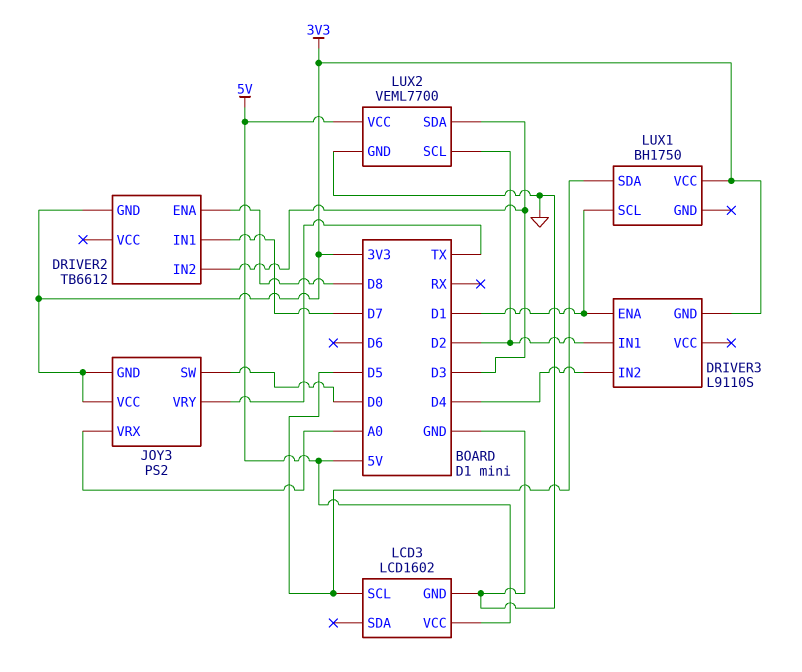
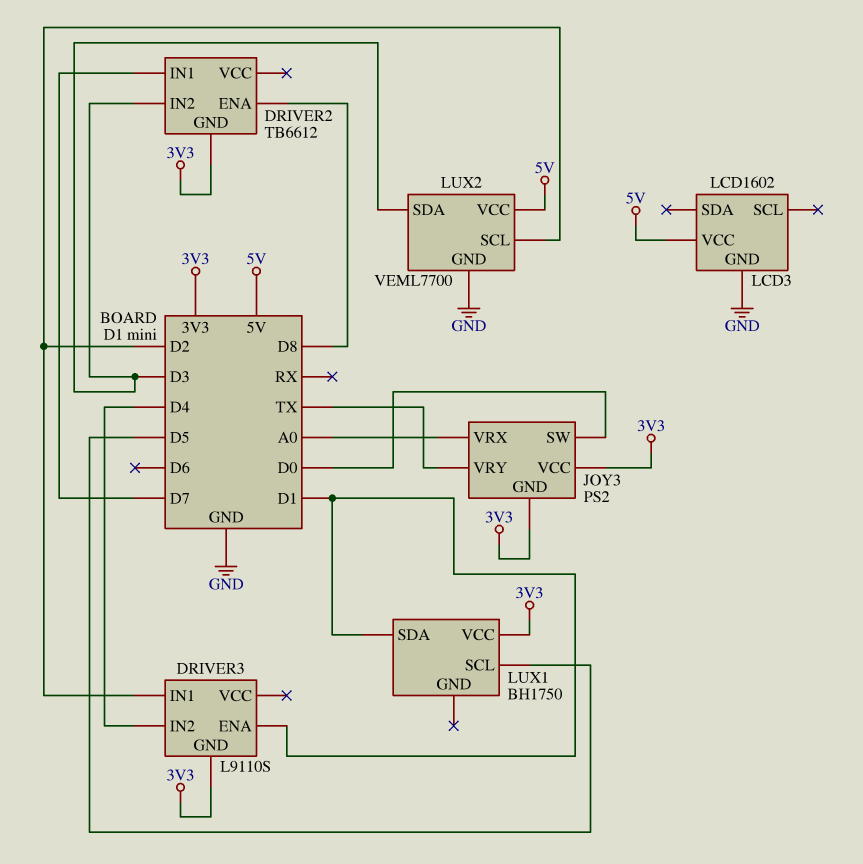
LCD3 pin SCL: D5 -> none
LUX1 pin SCL: D1 -> D5
LUX1 pin SDA: D5 -> D1

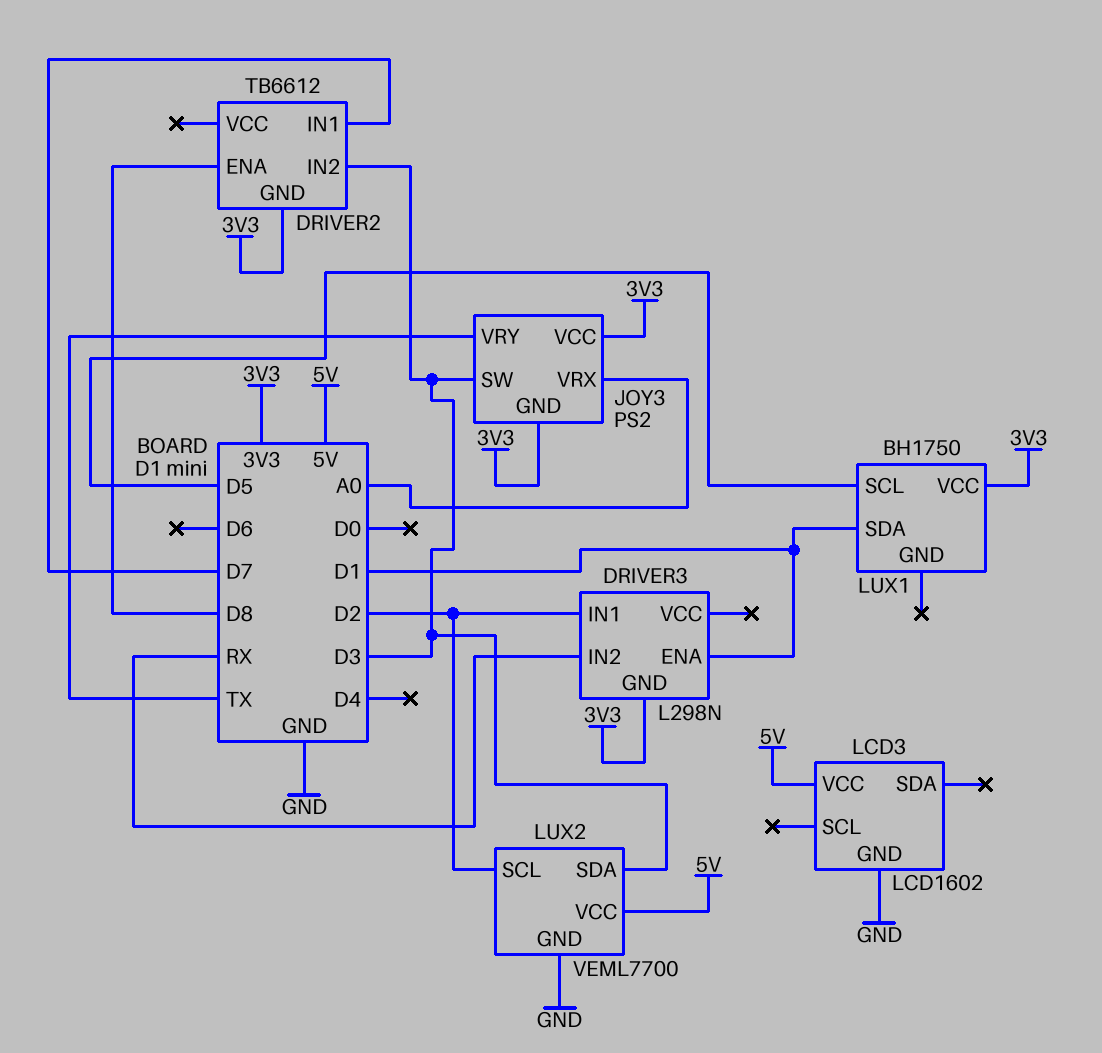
DRIVER3: L9110S -> L298N
DRIVER3 pin IN2: D4 -> RX
JOY3 pin SW: D0 -> D3

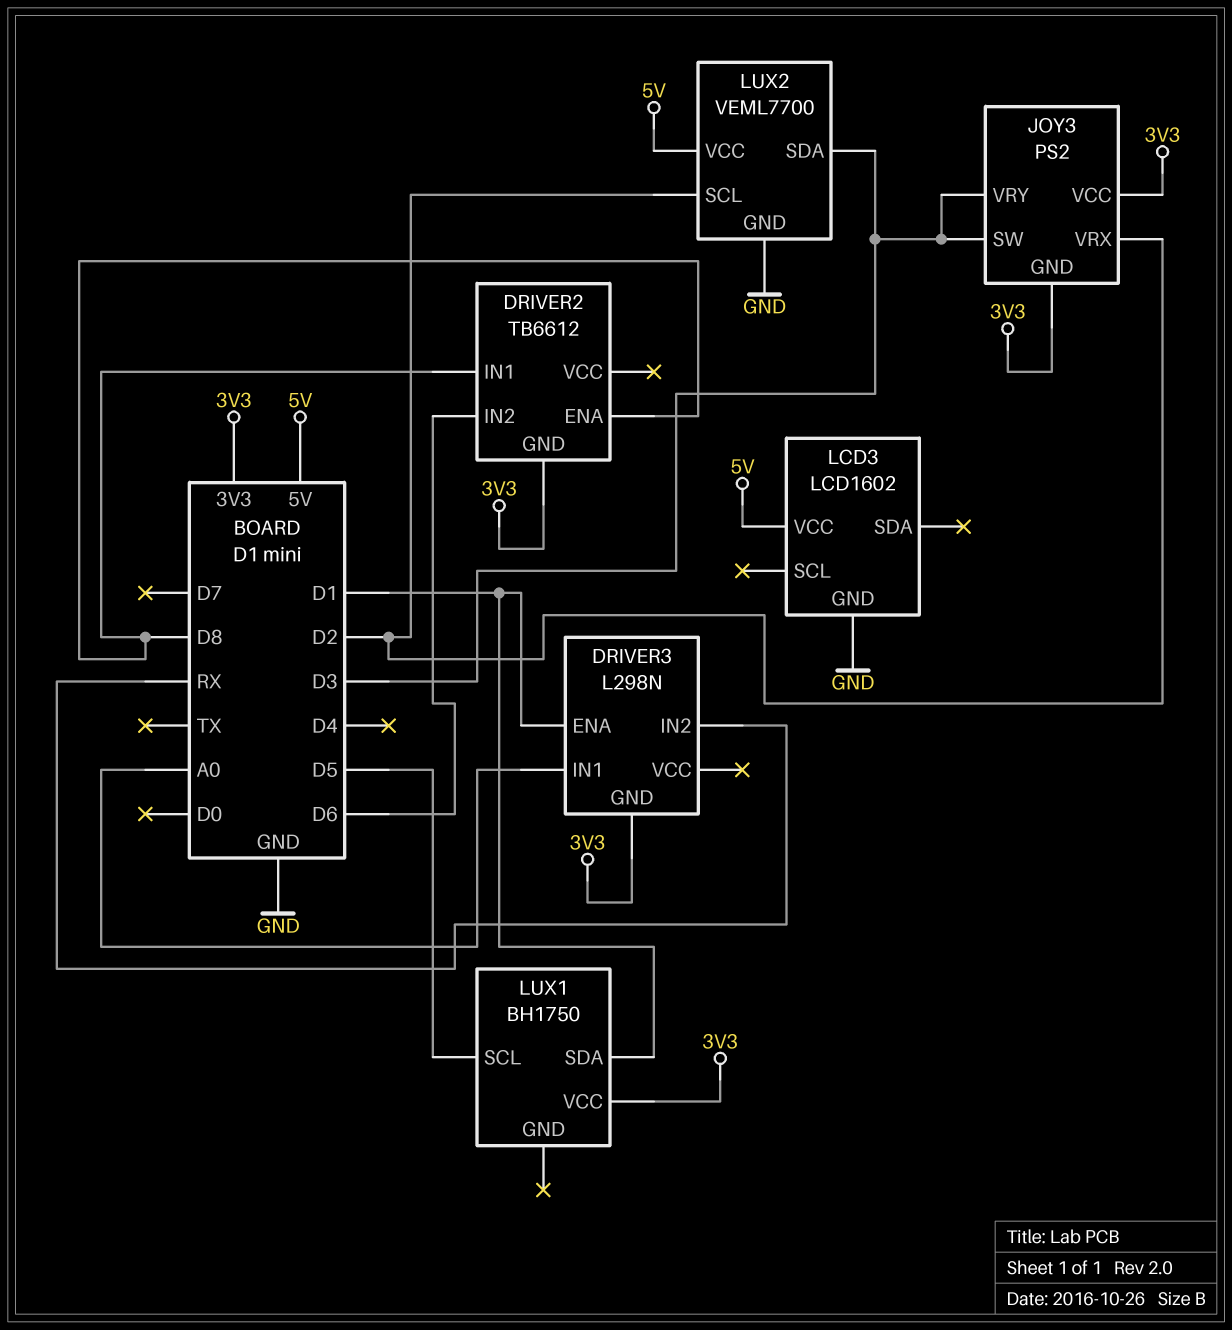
DRIVER2 pin IN1: D7 -> D8
DRIVER2 pin IN2: D3 -> D6
DRIVER3 pin IN1: D2 -> A0
JOY3 pin VRX: A0 -> D2
JOY3 pin VRY: TX -> D3

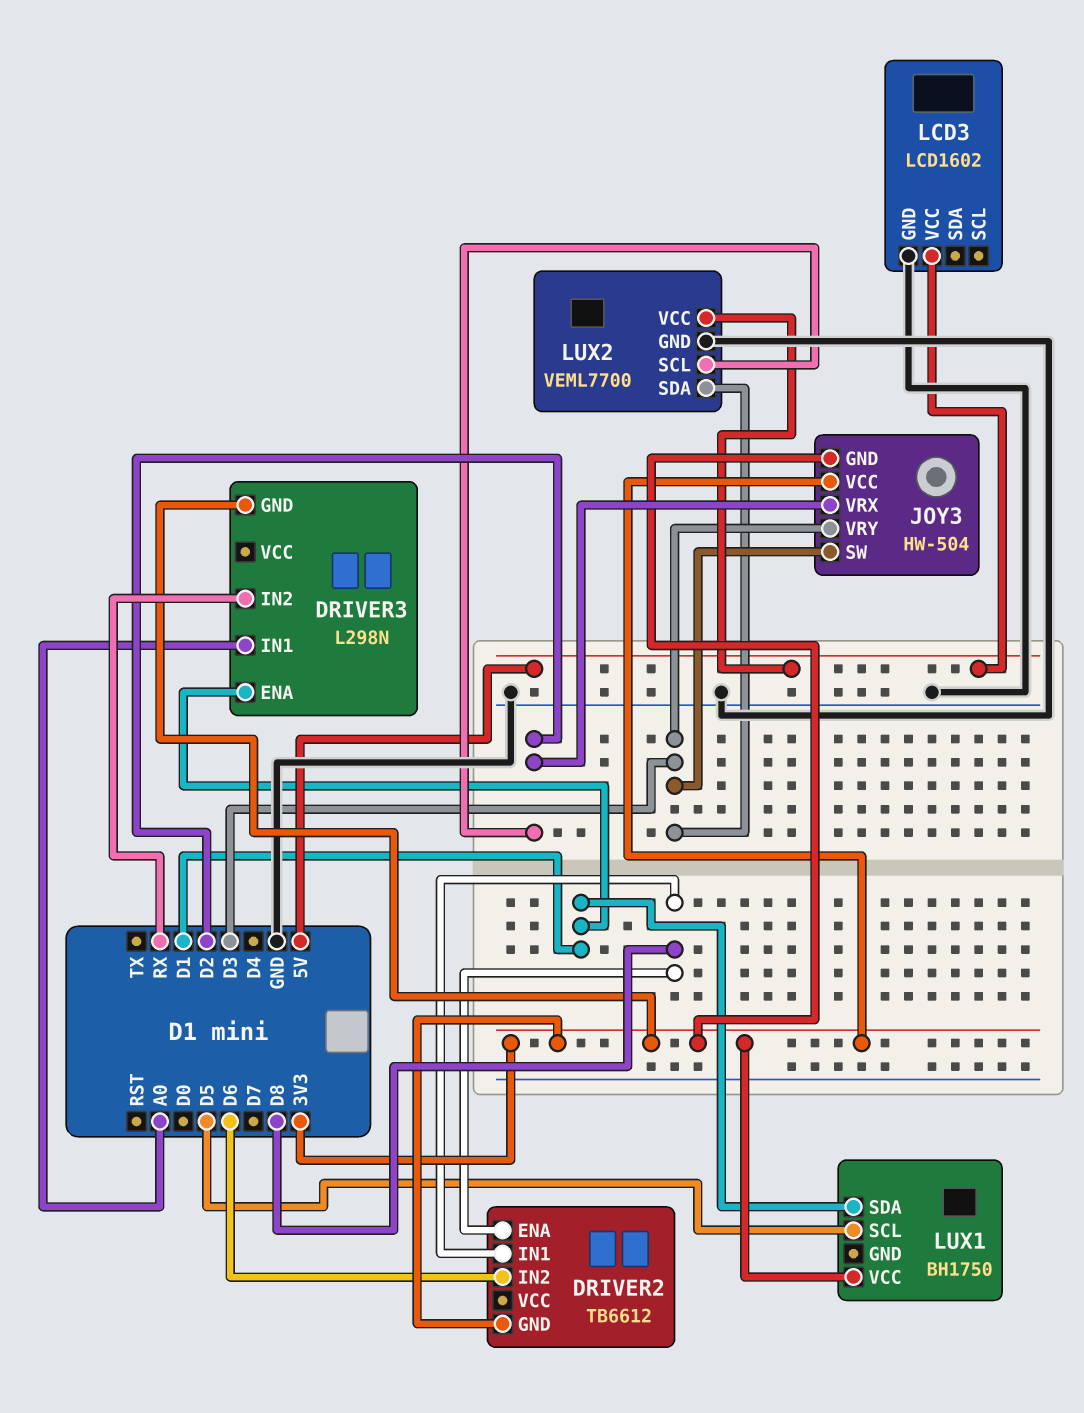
JOY3: PS2 -> HW-504

